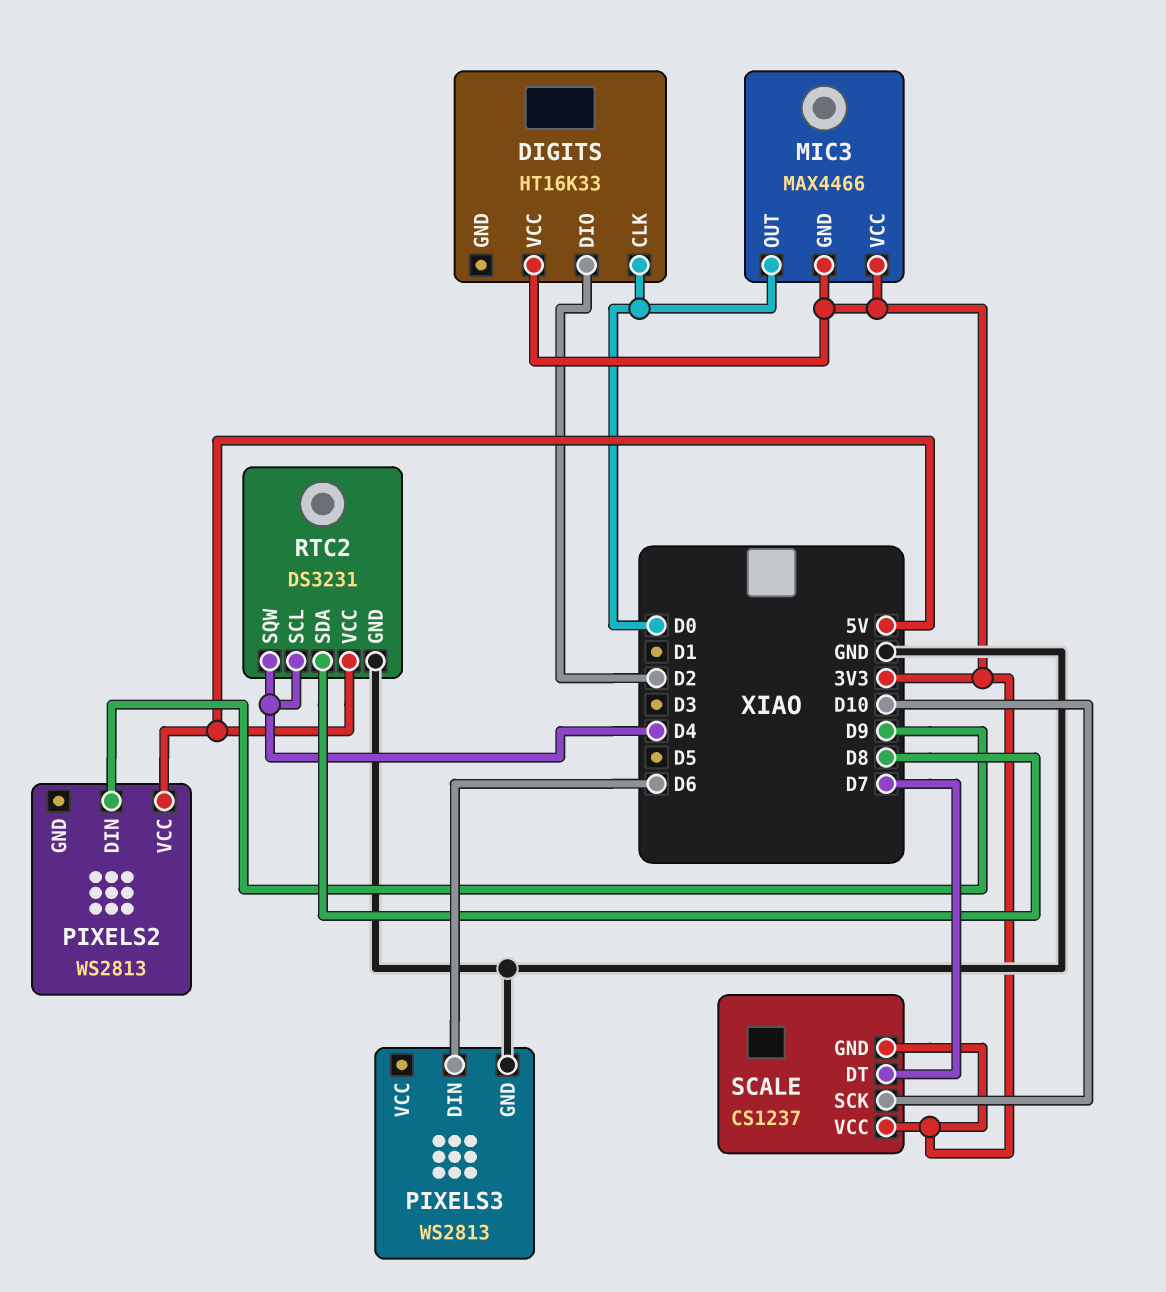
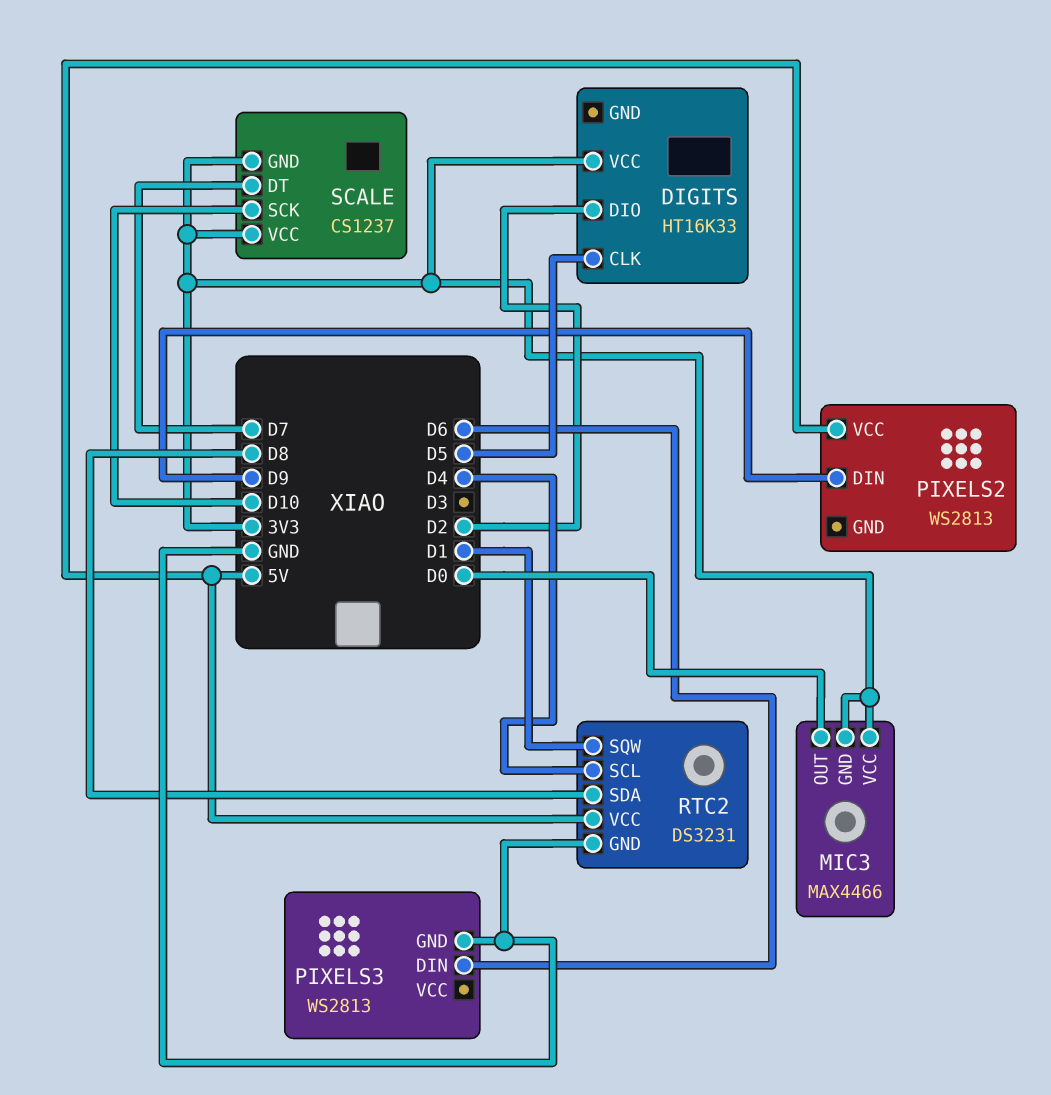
DIGITS pin CLK: D0 -> D5
RTC2 pin SQW: D4 -> D1

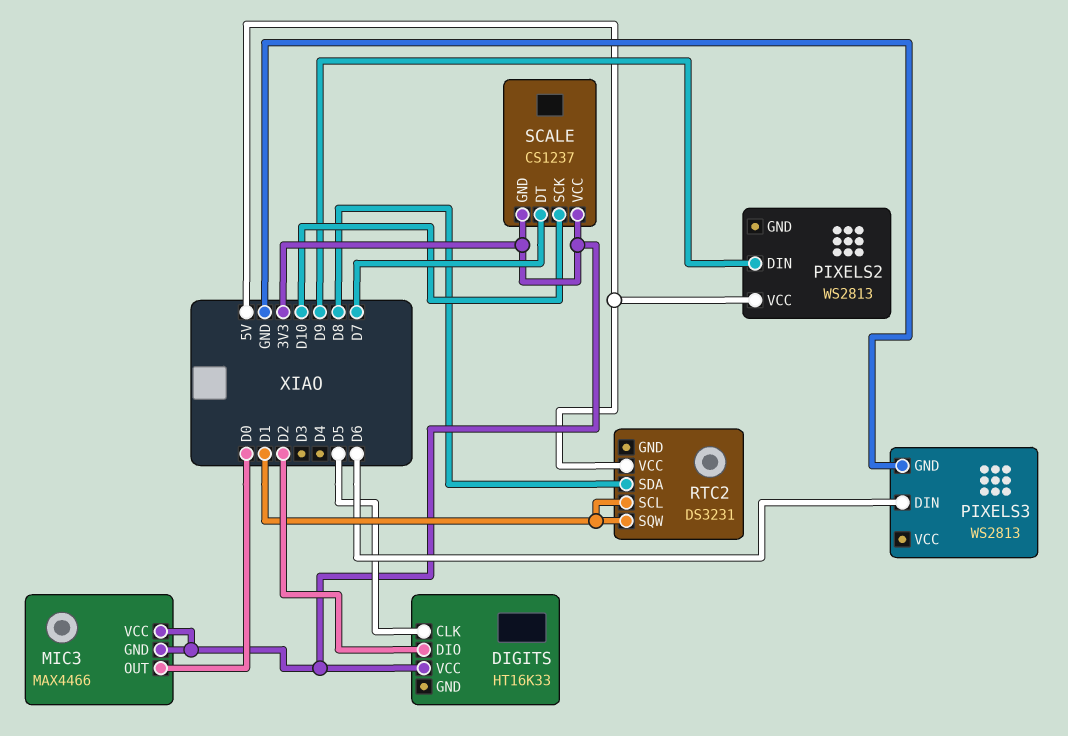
RTC2 pin GND: GND -> none
RTC2 pin SCL: D4 -> D1

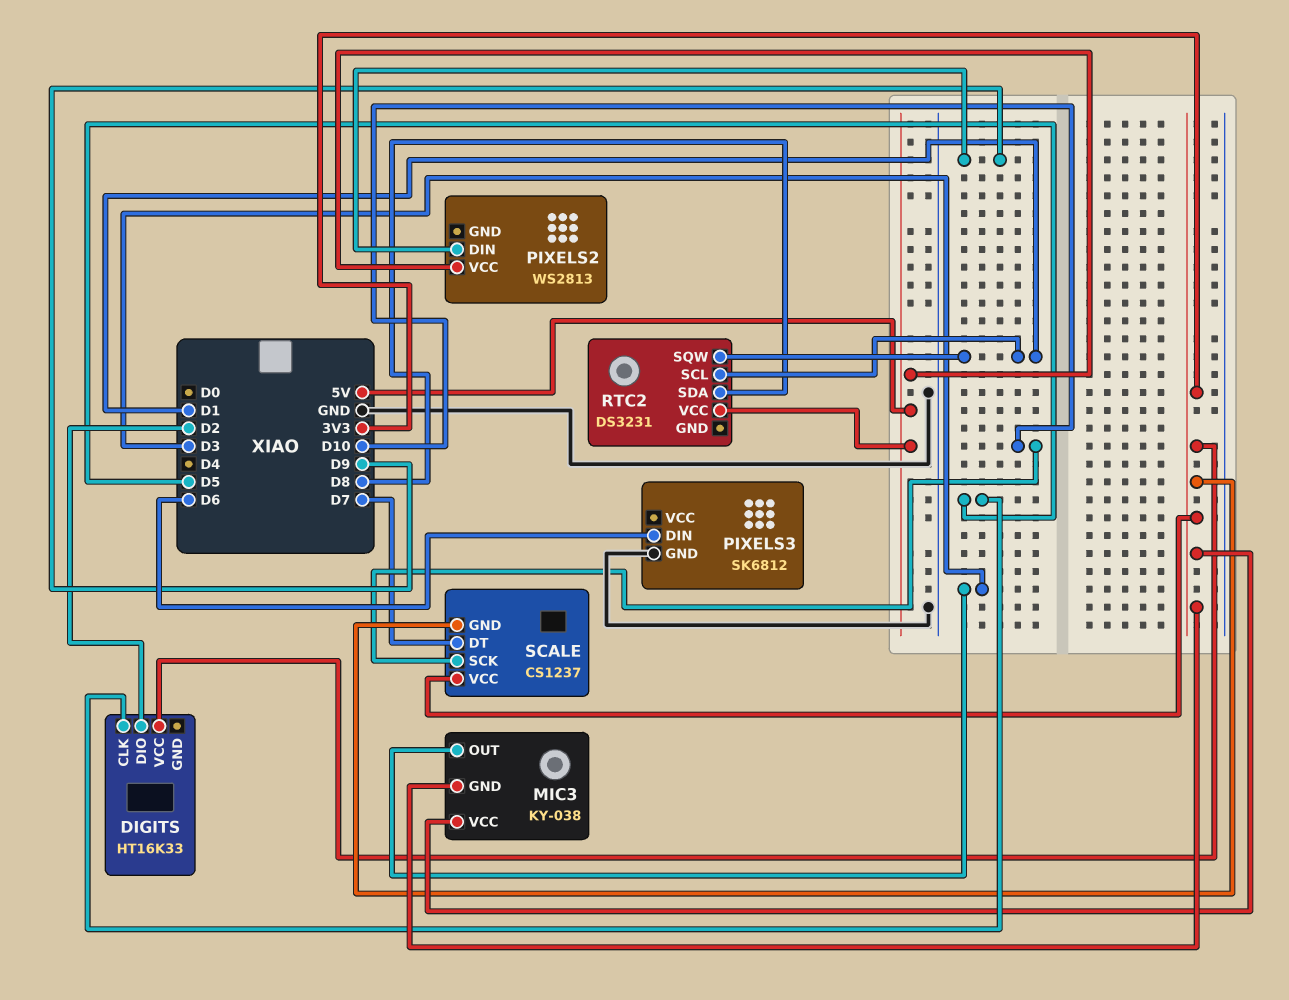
MIC3: MAX4466 -> KY-038
MIC3 pin OUT: D0 -> D3
PIXELS3: WS2813 -> SK6812

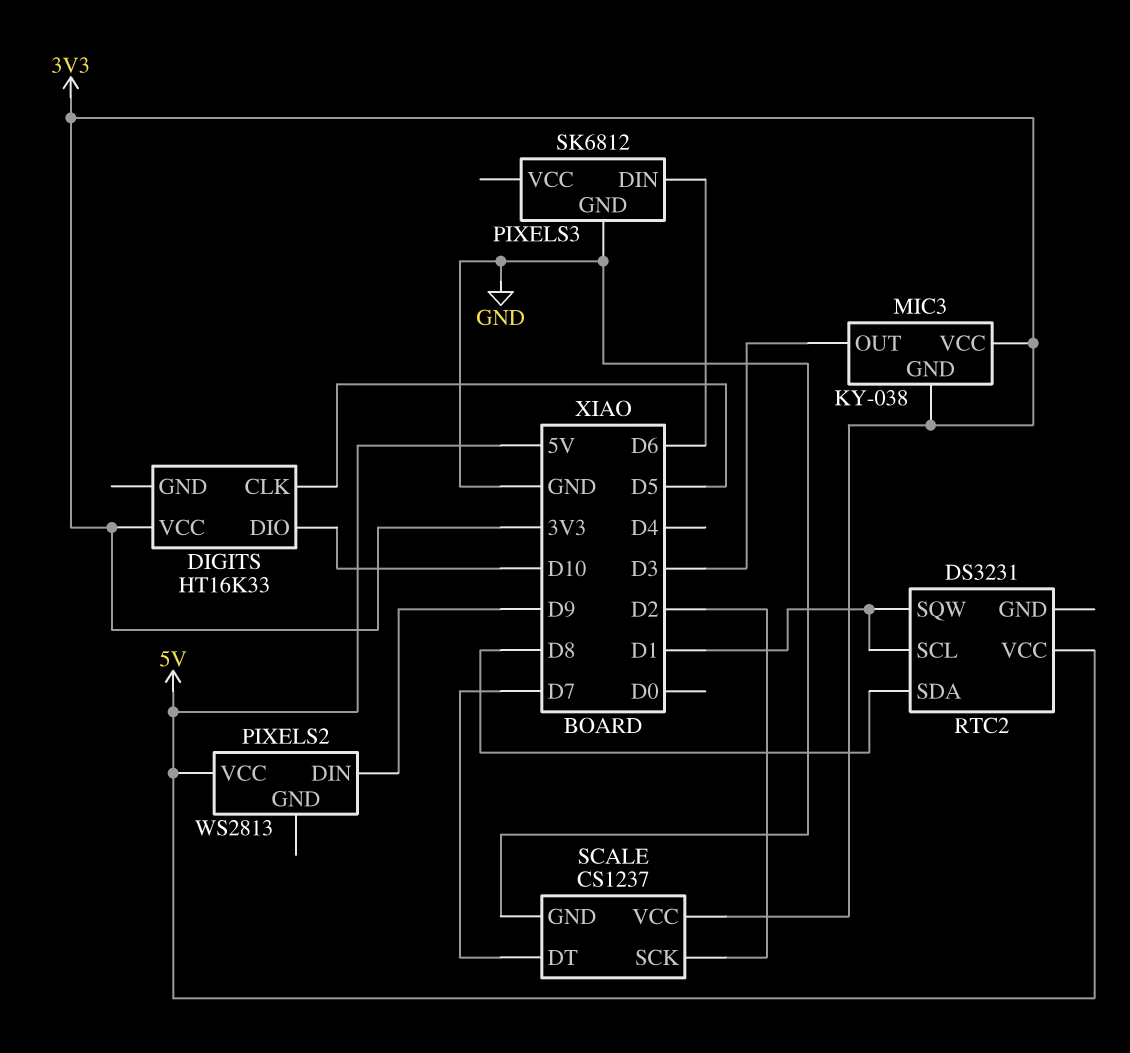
DIGITS pin DIO: D2 -> D10
SCALE pin GND: 3V3 -> GND
SCALE pin SCK: D10 -> D2

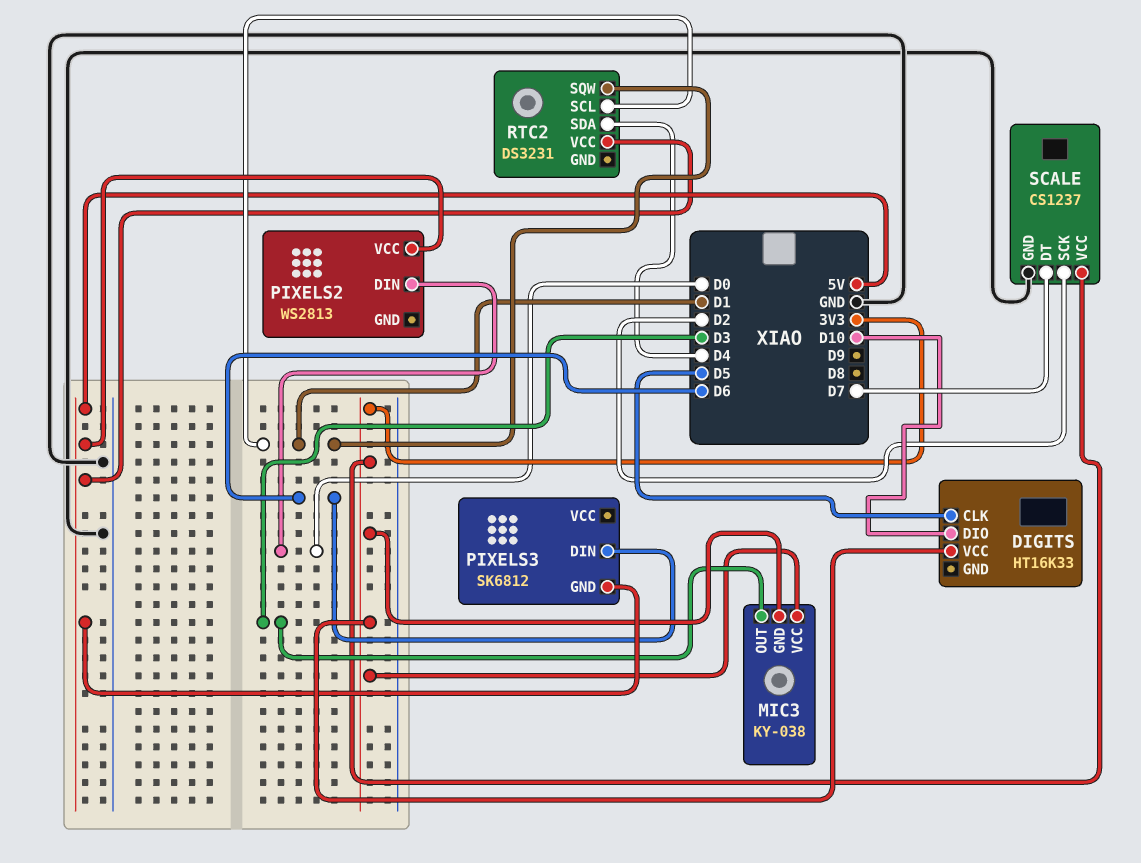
PIXELS2 pin DIN: D9 -> D0
PIXELS3 pin GND: GND -> 5V
RTC2 pin SDA: D8 -> D4

